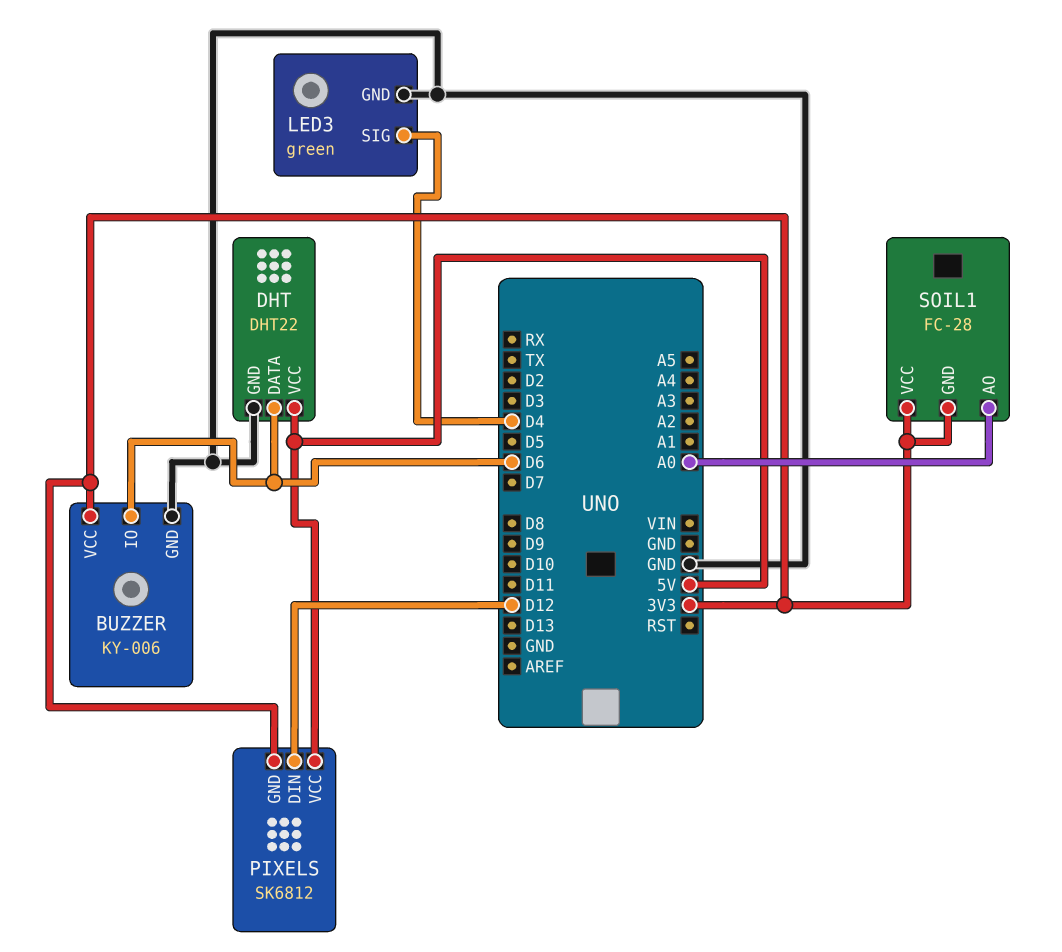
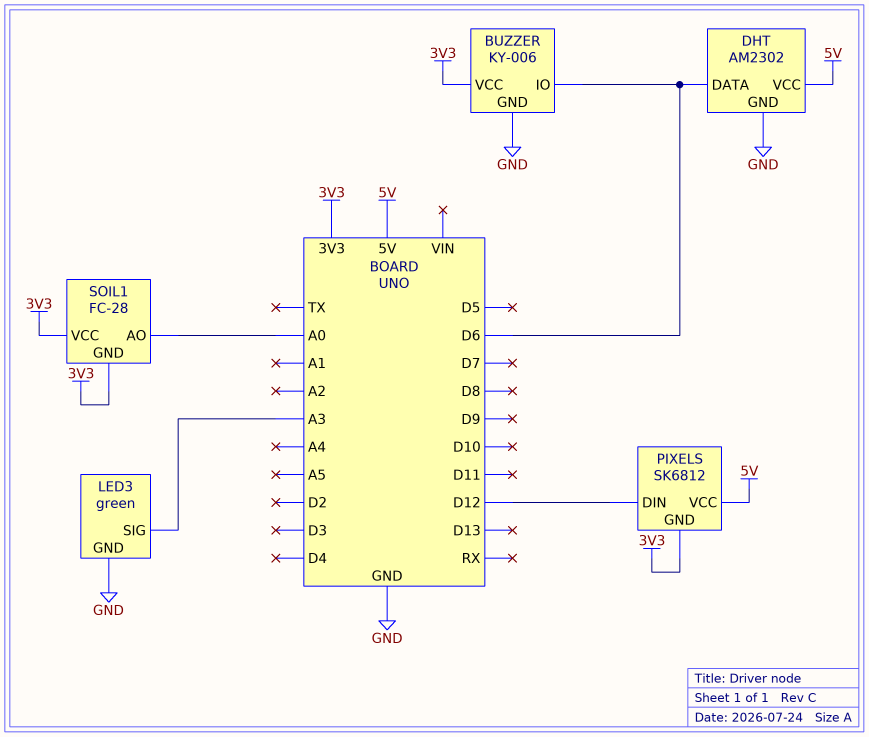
DHT: DHT22 -> AM2302
LED3 pin SIG: D4 -> A3

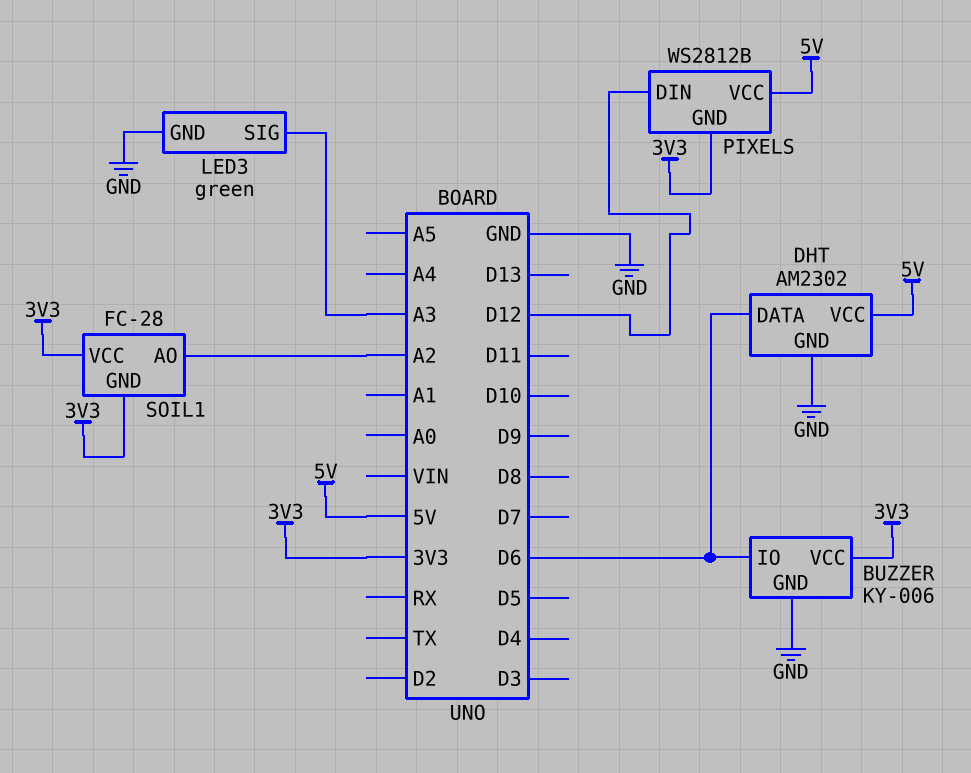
PIXELS: SK6812 -> WS2812B
SOIL1 pin AO: A0 -> A2

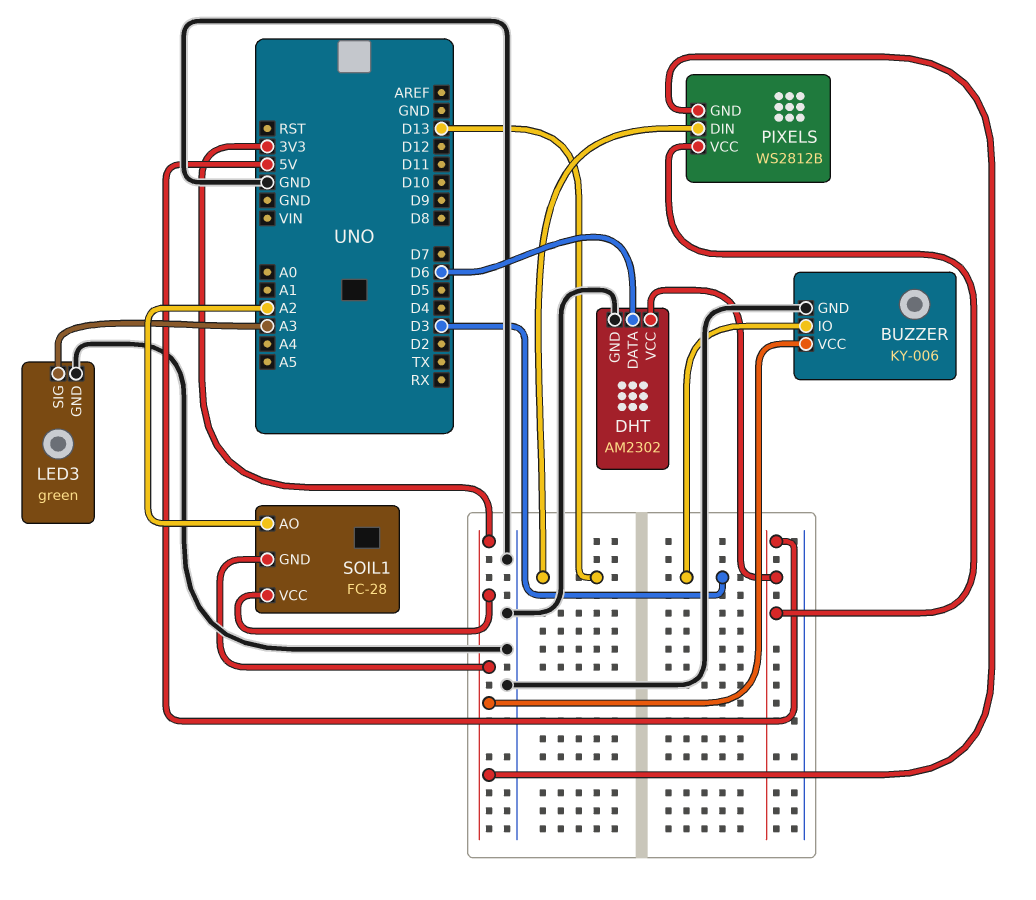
BUZZER pin IO: D6 -> D3
PIXELS pin DIN: D12 -> D13

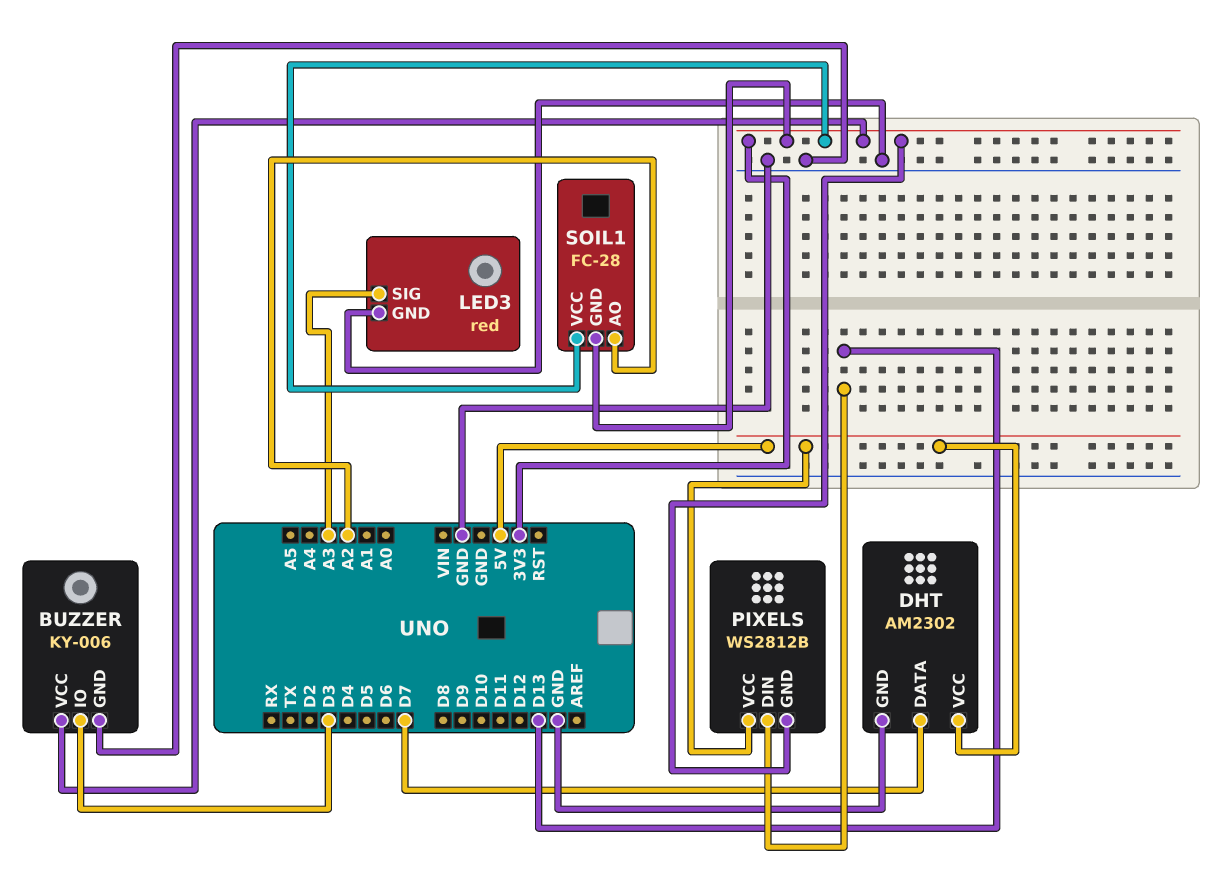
DHT pin DATA: D6 -> D7
LED3: green -> red

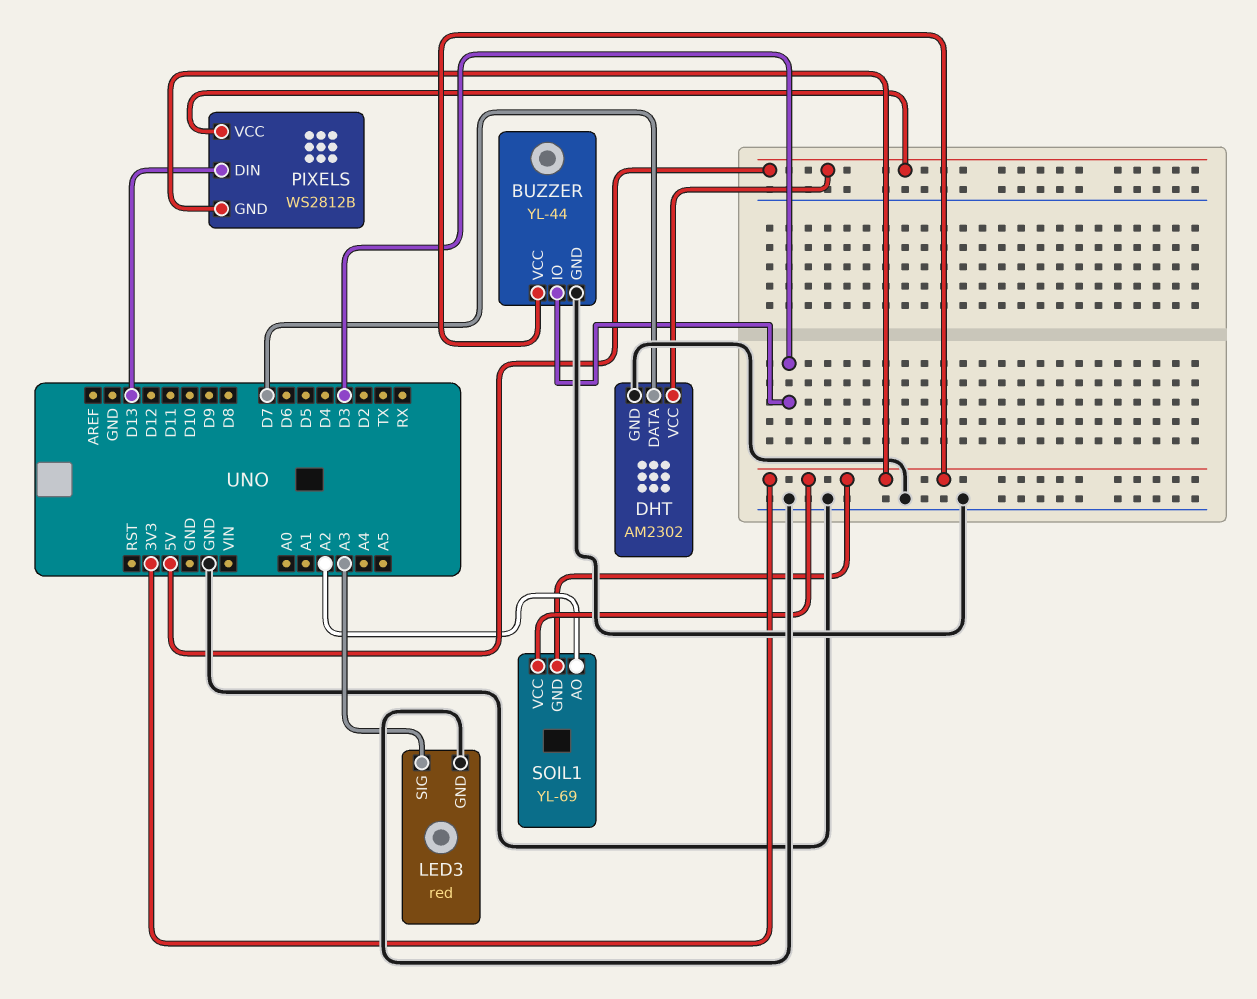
BUZZER: KY-006 -> YL-44
SOIL1: FC-28 -> YL-69

